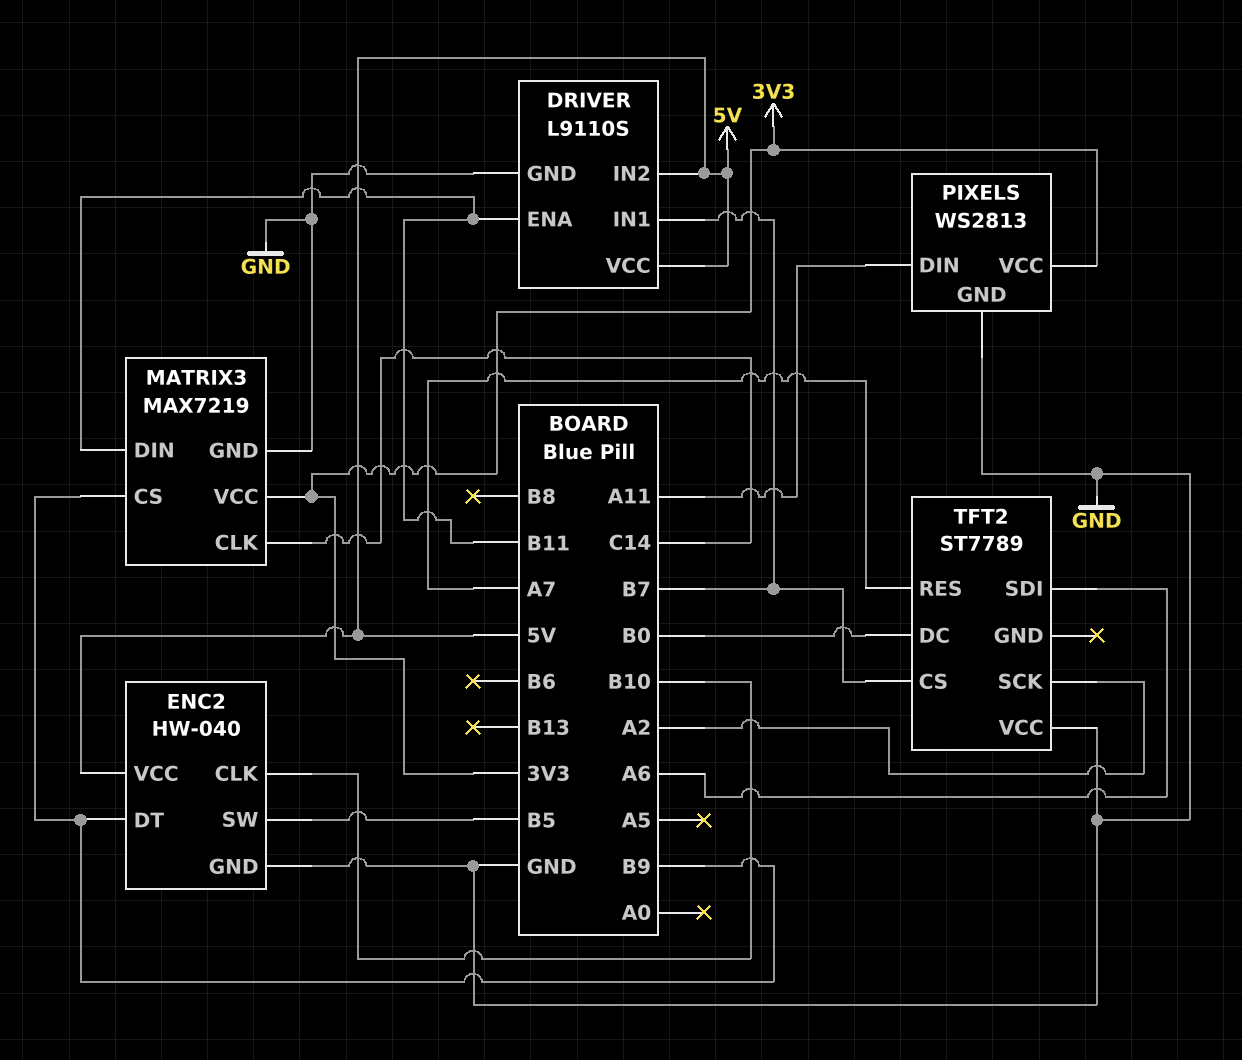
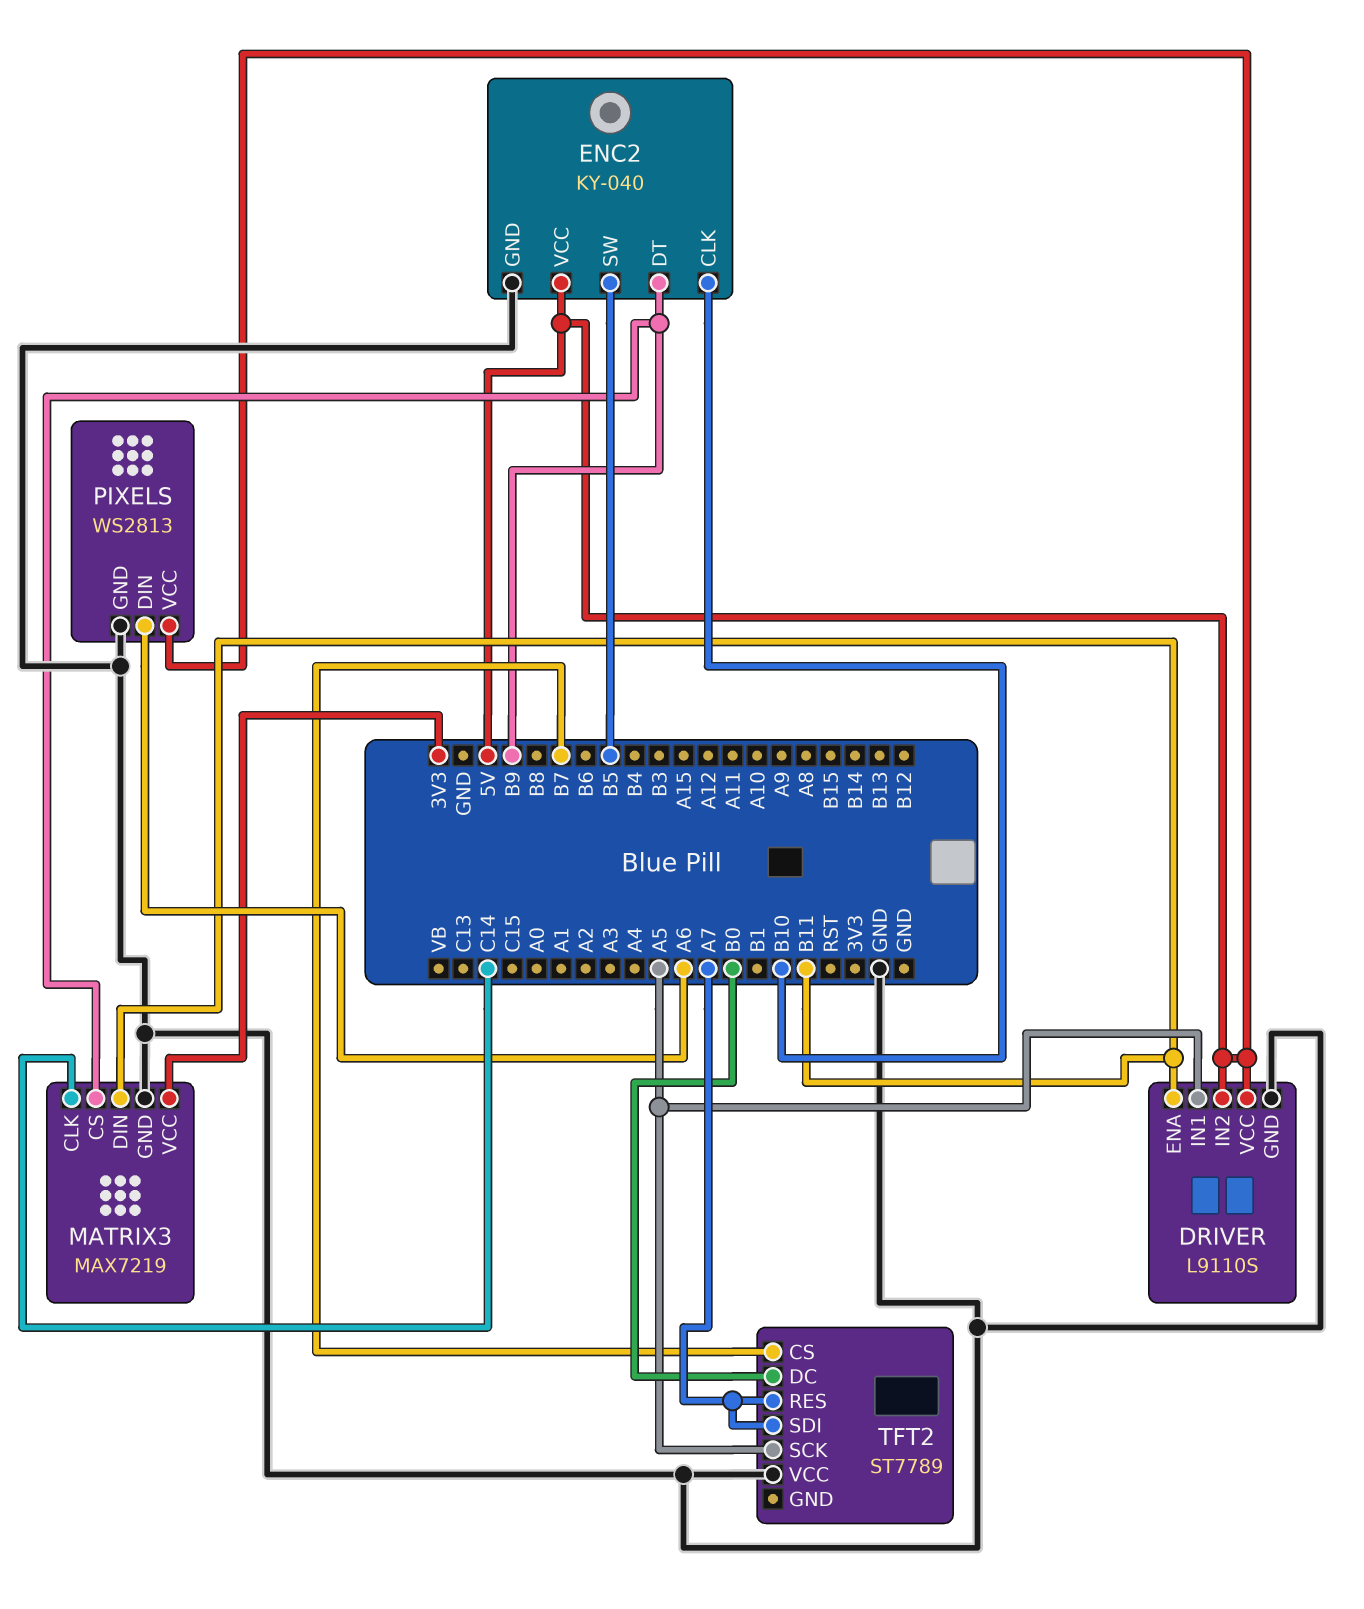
DRIVER pin IN1: B7 -> A5
ENC2: HW-040 -> KY-040
PIXELS pin DIN: A11 -> A6
PIXELS pin VCC: 3V3 -> 5V
TFT2 pin SCK: A2 -> A5
TFT2 pin SDI: A6 -> A7

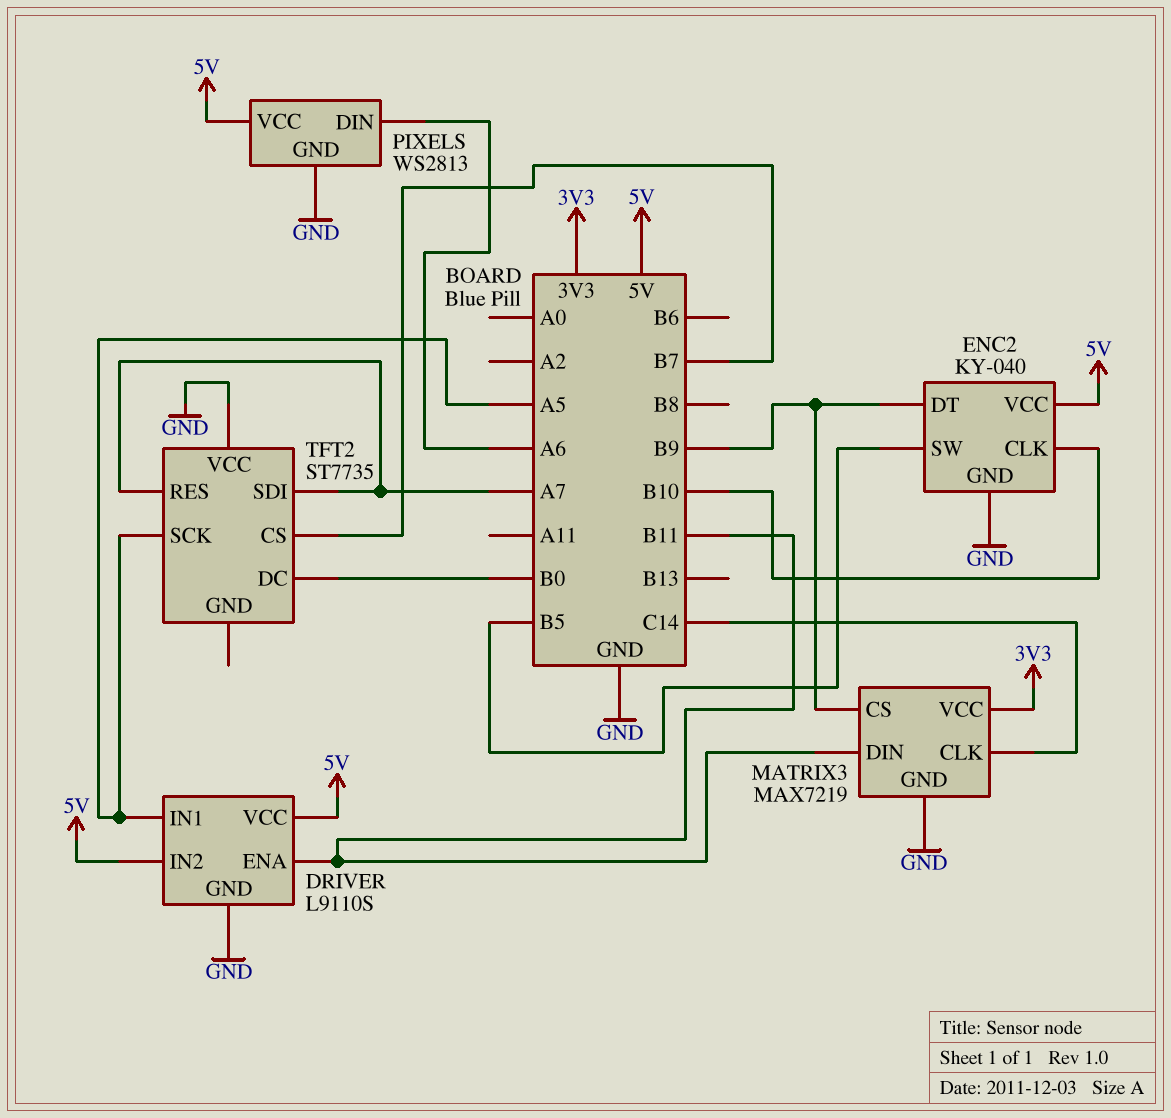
TFT2: ST7789 -> ST7735

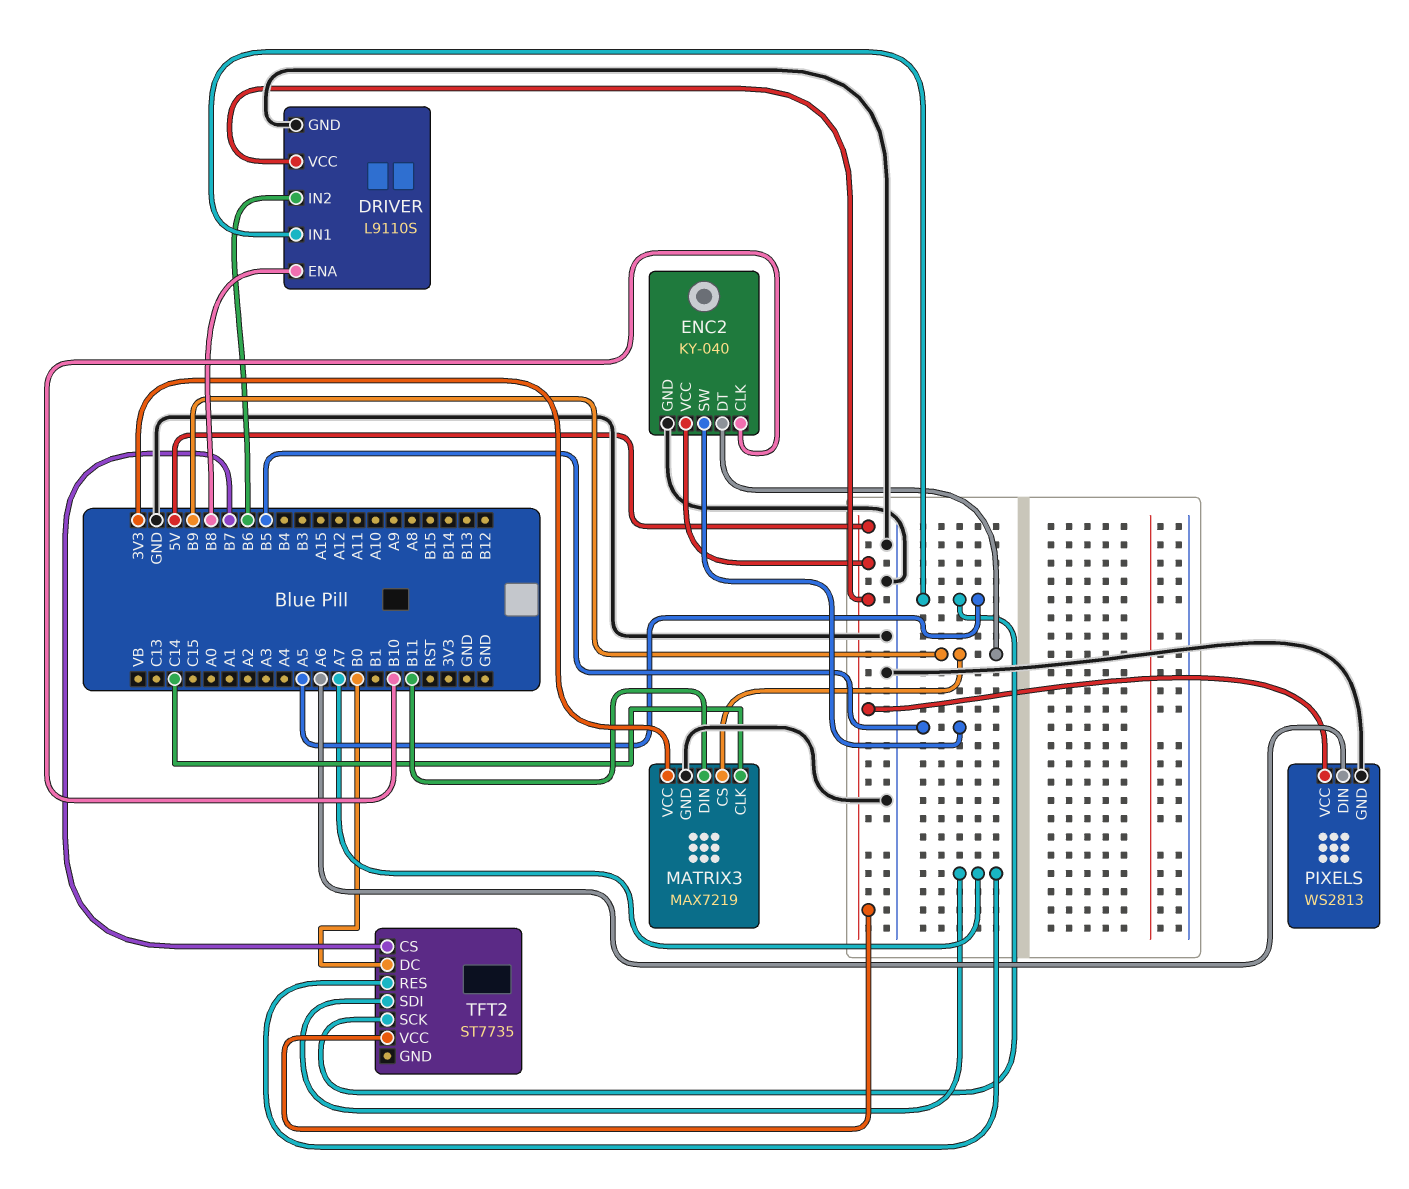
DRIVER pin ENA: B11 -> B8
DRIVER pin IN2: 5V -> B6
TFT2 pin VCC: GND -> 5V

